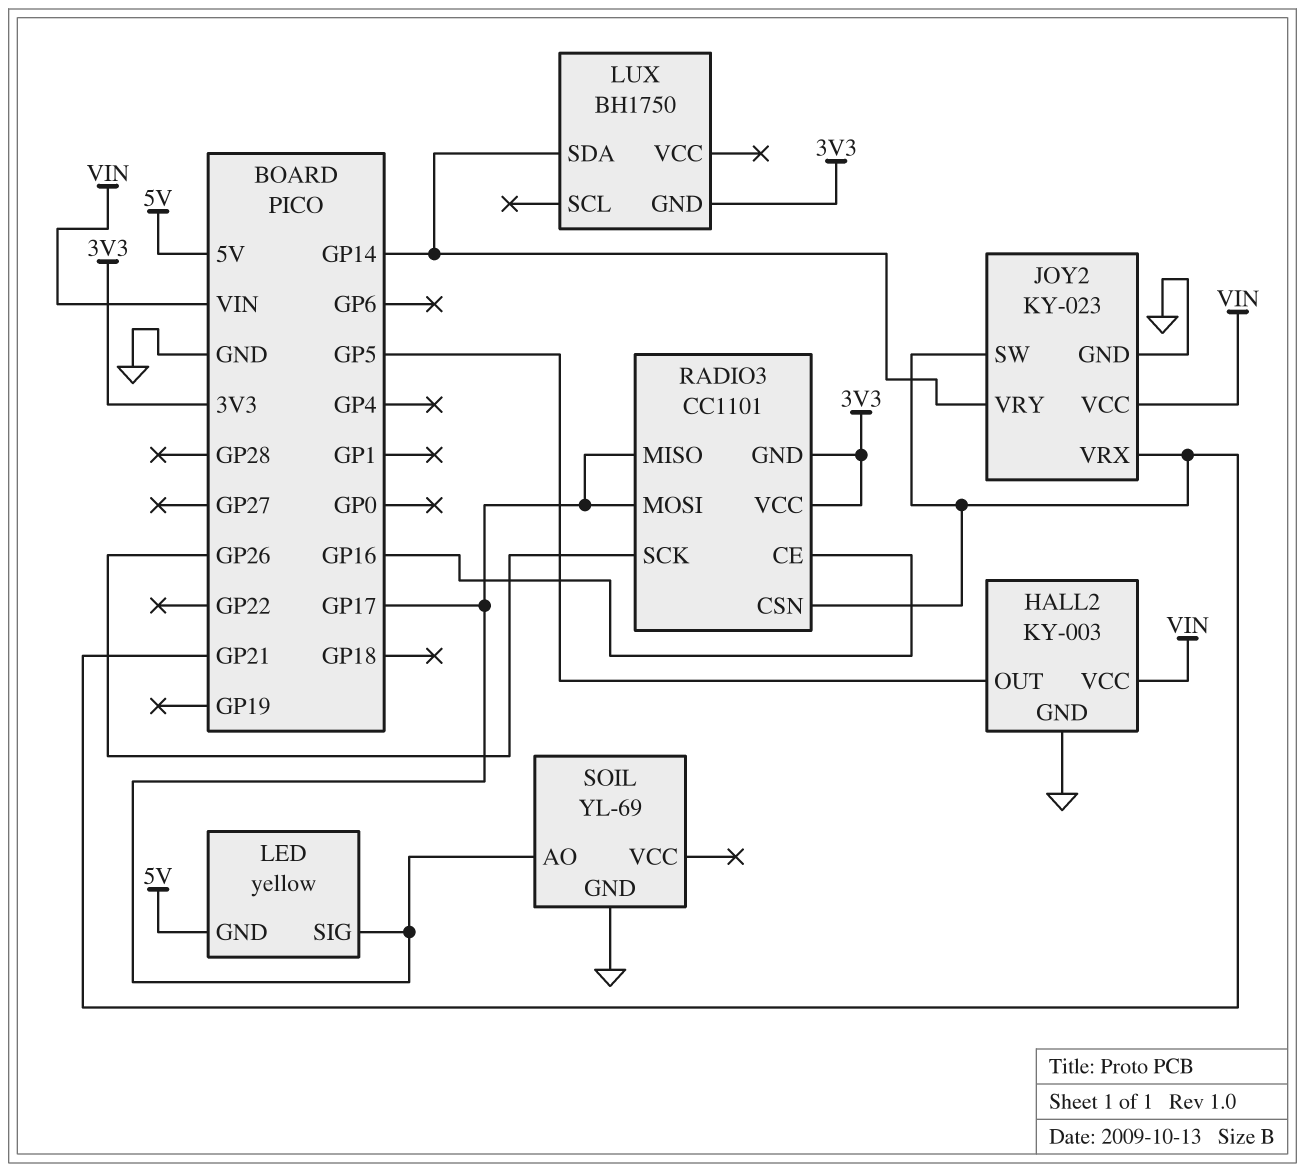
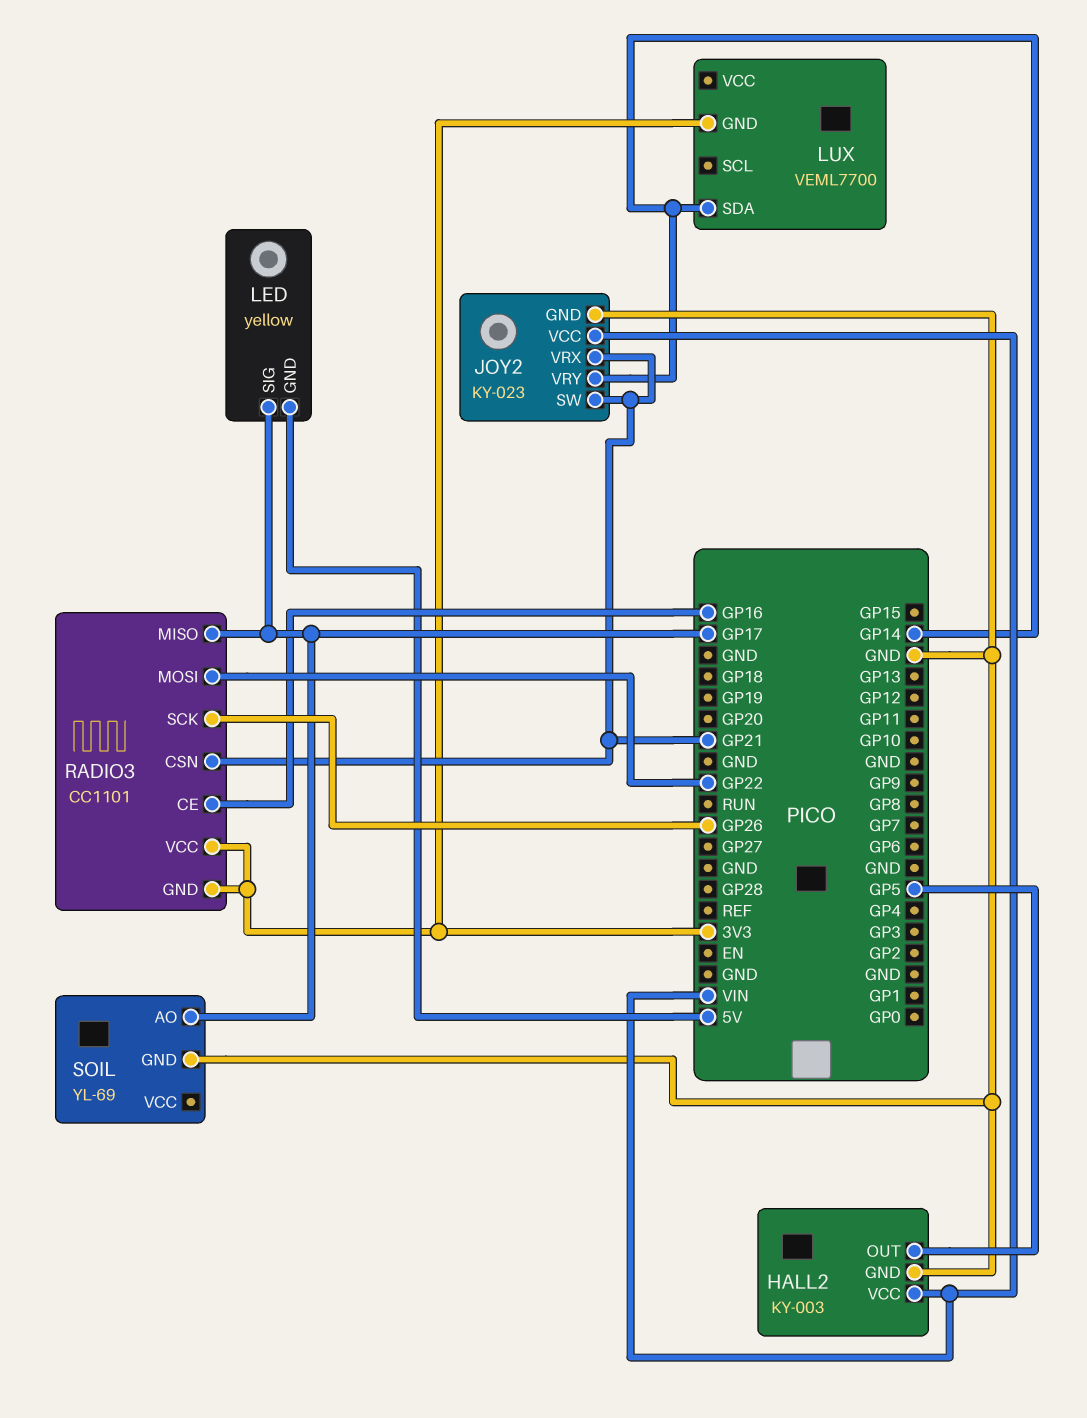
LUX: BH1750 -> VEML7700
RADIO3 pin MOSI: GP17 -> GP22

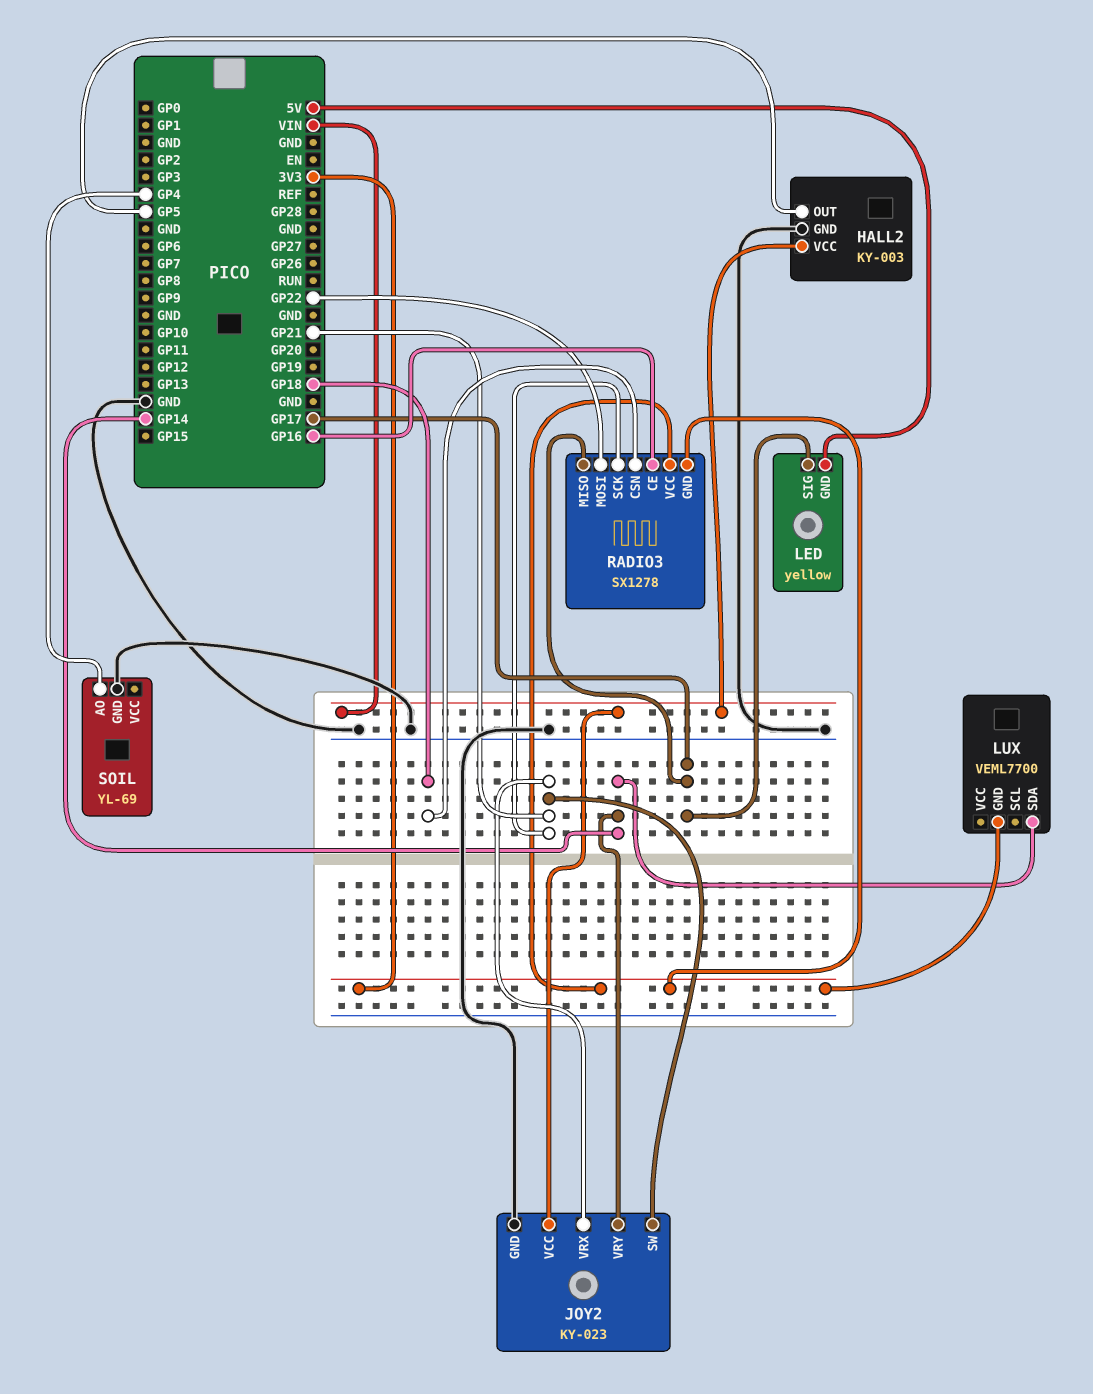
RADIO3: CC1101 -> SX1278
RADIO3 pin CSN: GP21 -> GP18
RADIO3 pin SCK: GP26 -> GP21
SOIL pin AO: GP17 -> GP4

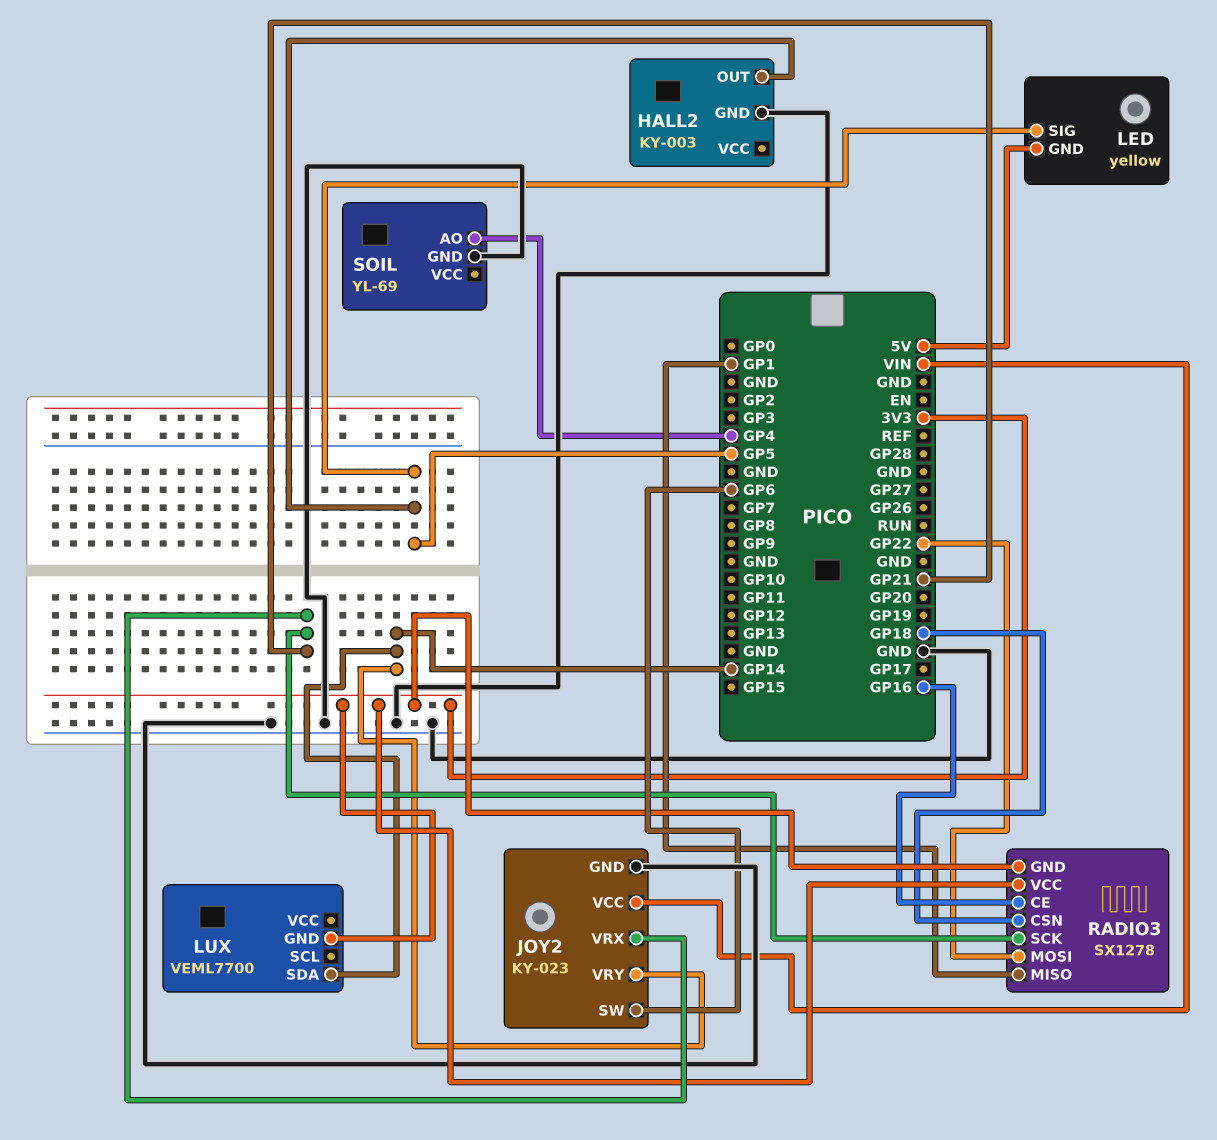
HALL2 pin VCC: VIN -> none
JOY2 pin SW: GP21 -> GP6
LED pin SIG: GP17 -> GP5
RADIO3 pin MISO: GP17 -> GP1

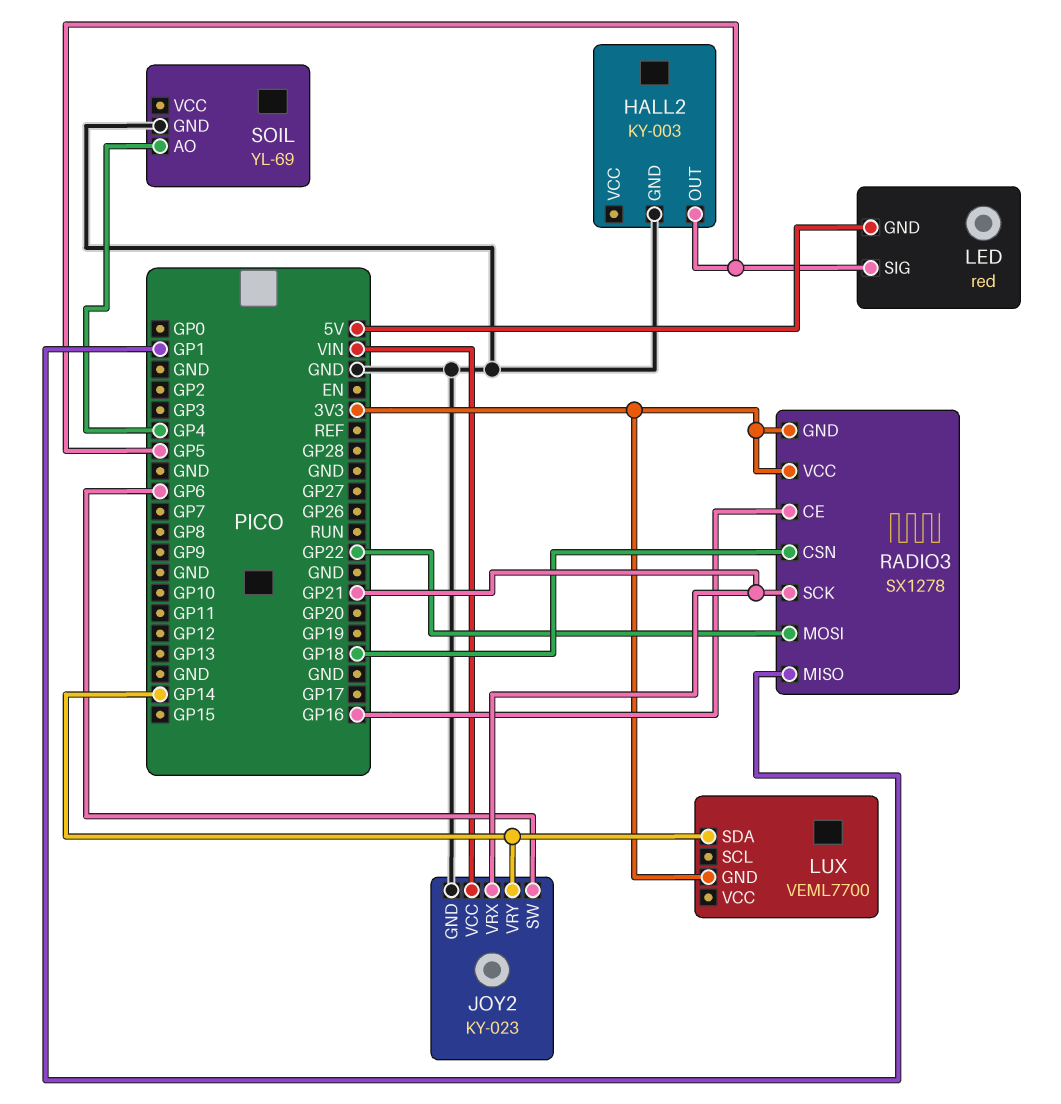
LED: yellow -> red

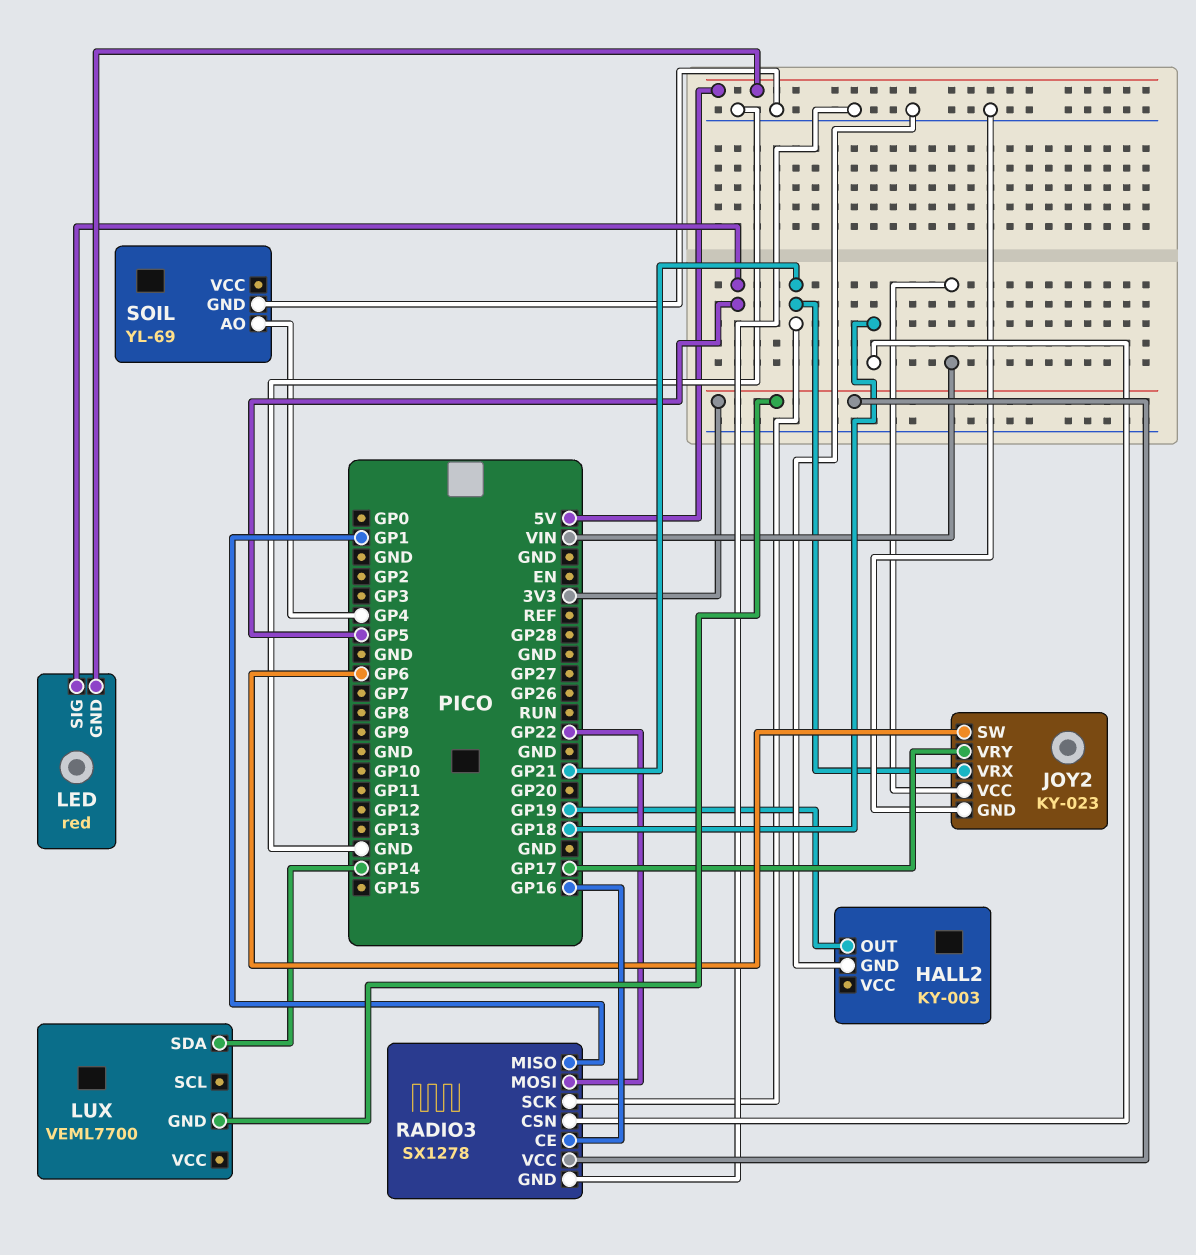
HALL2 pin OUT: GP5 -> GP19
JOY2 pin VRY: GP14 -> GP17
RADIO3 pin GND: 3V3 -> GND

